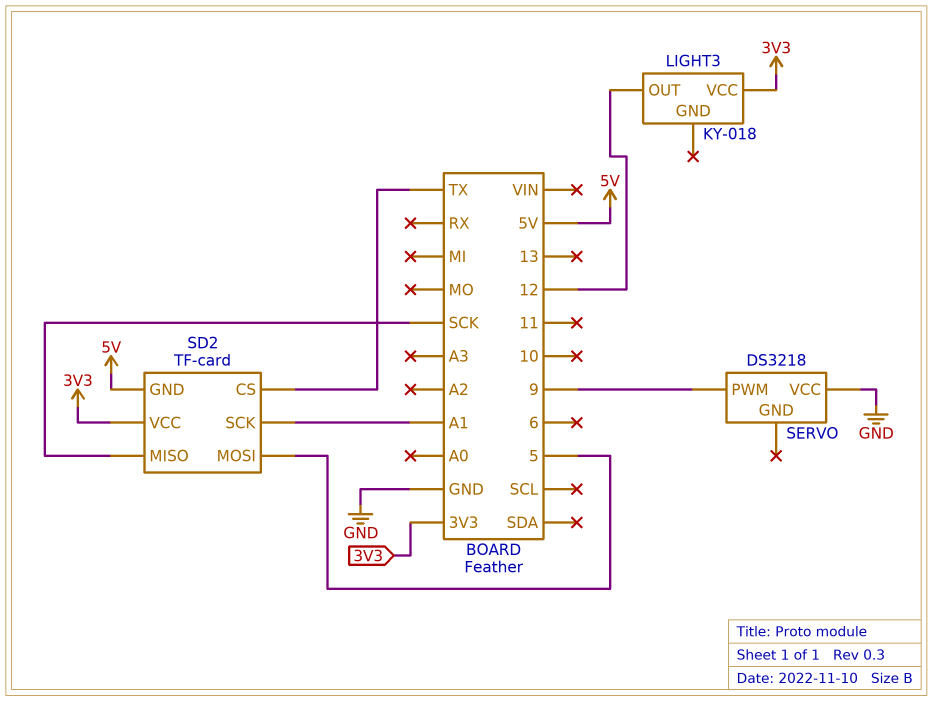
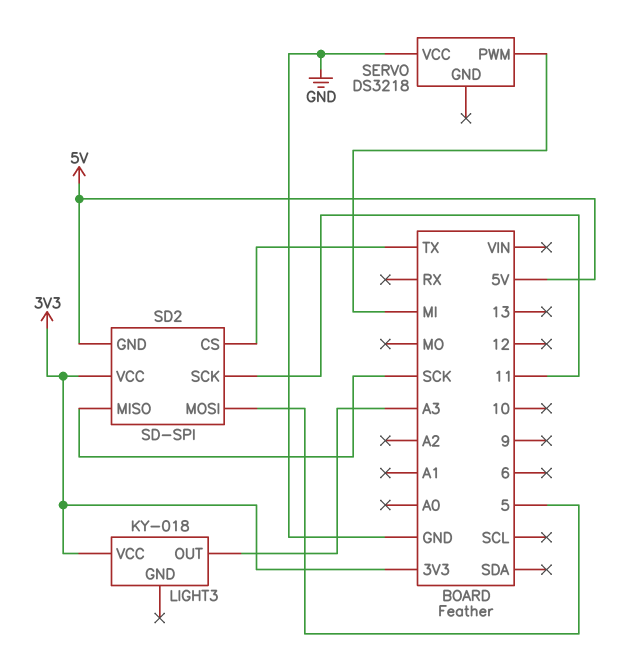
LIGHT3 pin OUT: 12 -> A3
SD2: TF-card -> SD-SPI
SD2 pin SCK: A1 -> 11
SERVO pin PWM: 9 -> MI

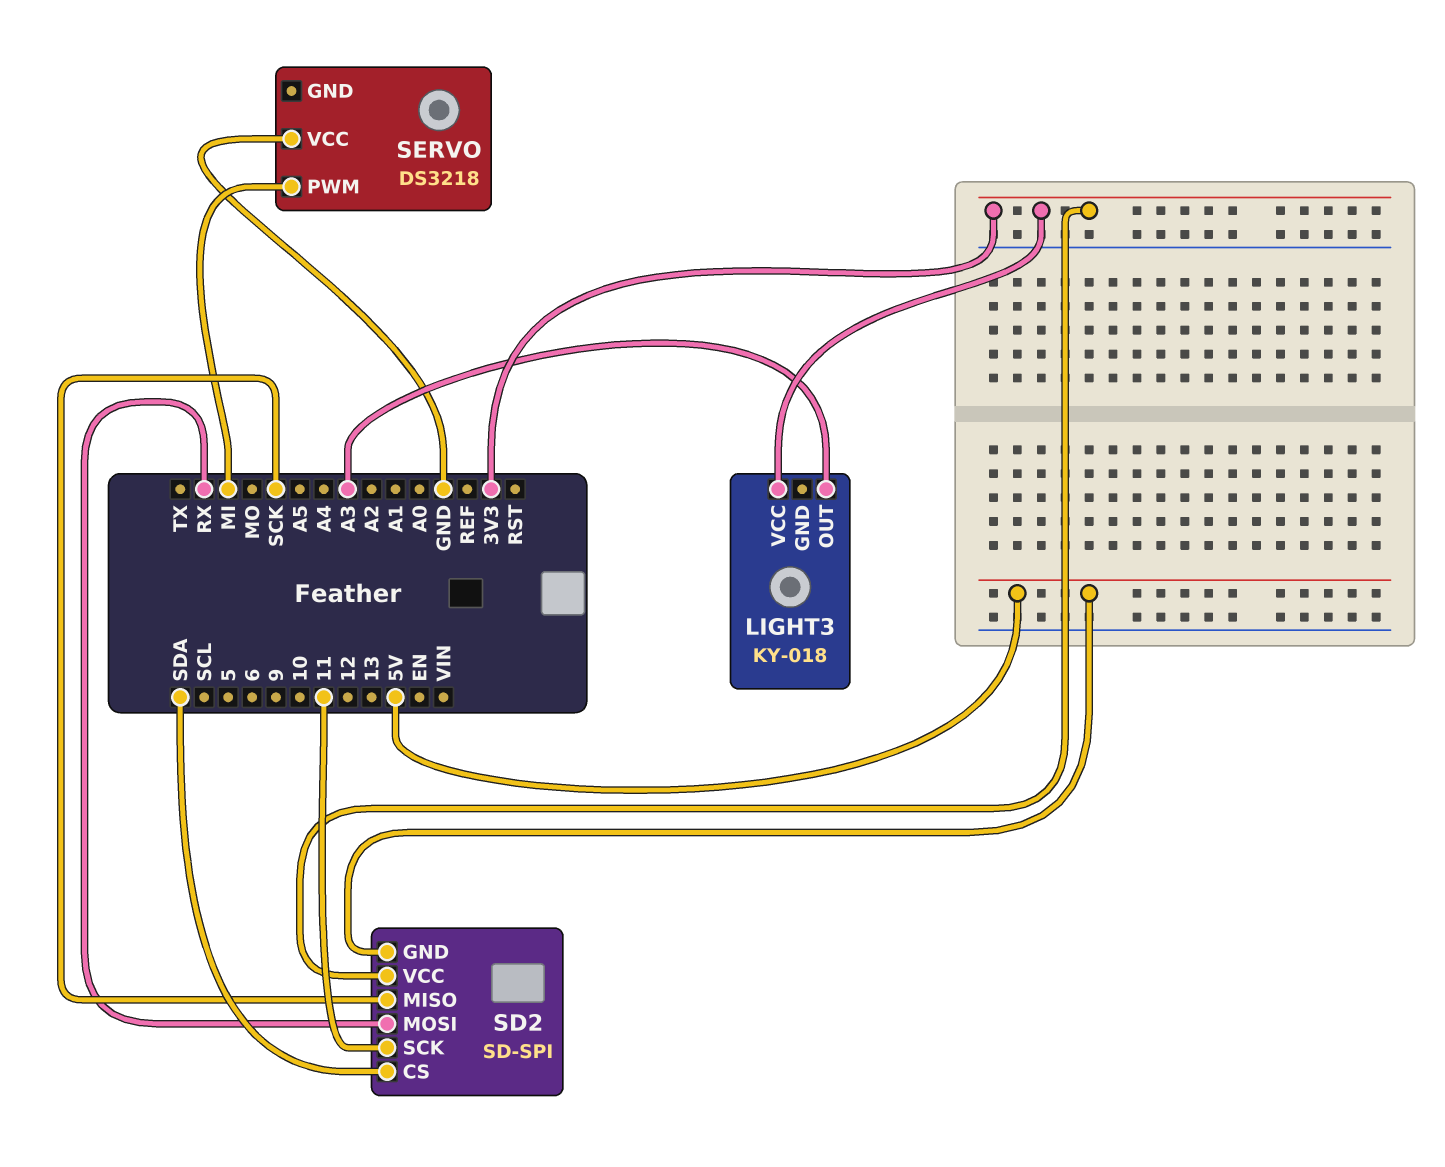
SD2 pin CS: TX -> SDA
SD2 pin MOSI: 5 -> RX

